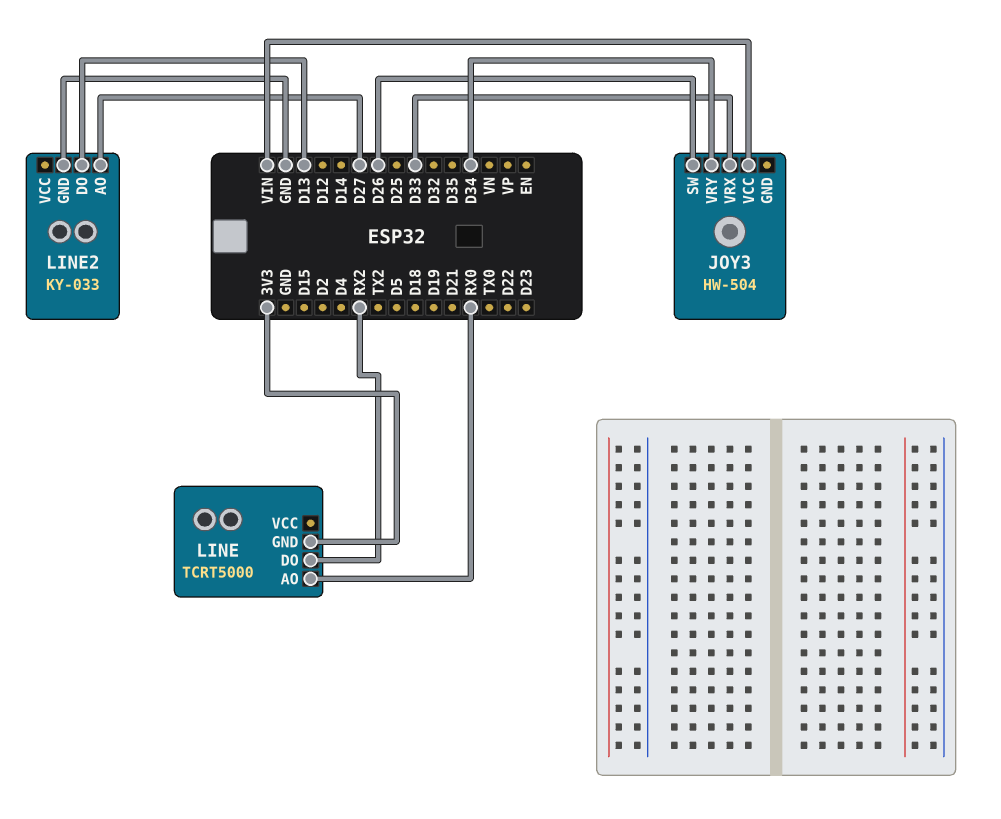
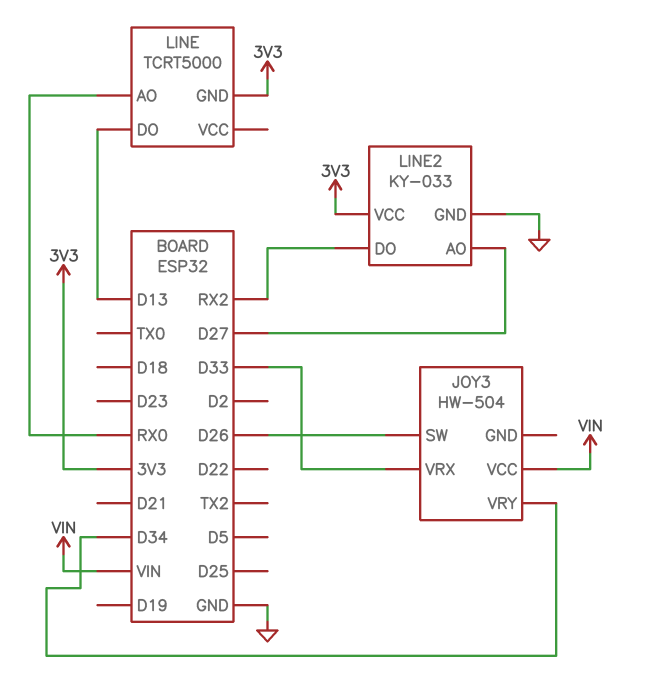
LINE pin DO: RX2 -> D13
LINE2 pin DO: D13 -> RX2
LINE2 pin VCC: none -> 3V3

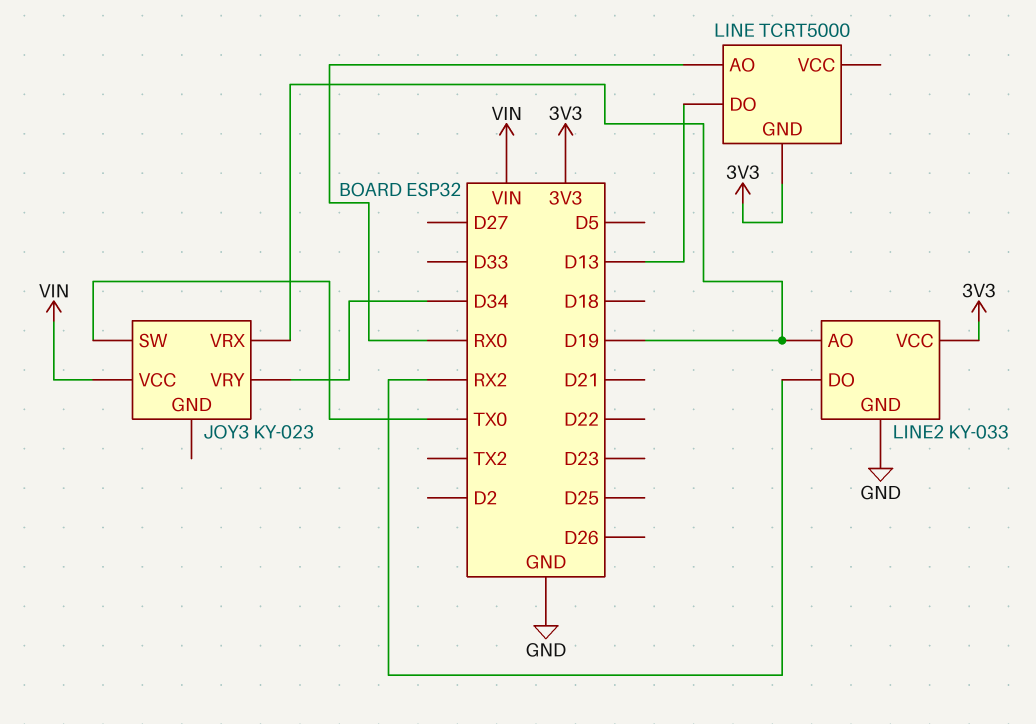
JOY3: HW-504 -> KY-023
JOY3 pin SW: D26 -> TX0
JOY3 pin VRX: D33 -> D19
LINE2 pin AO: D27 -> D19

